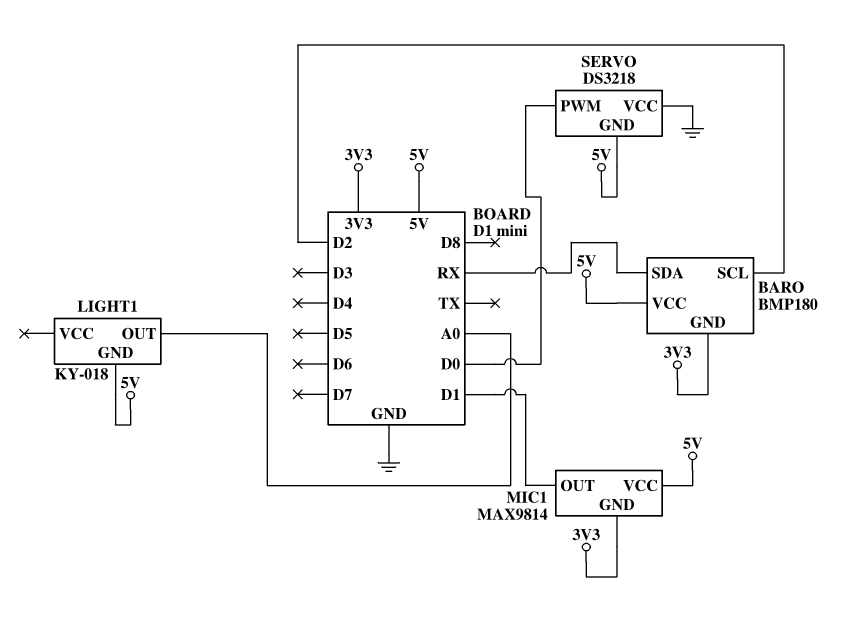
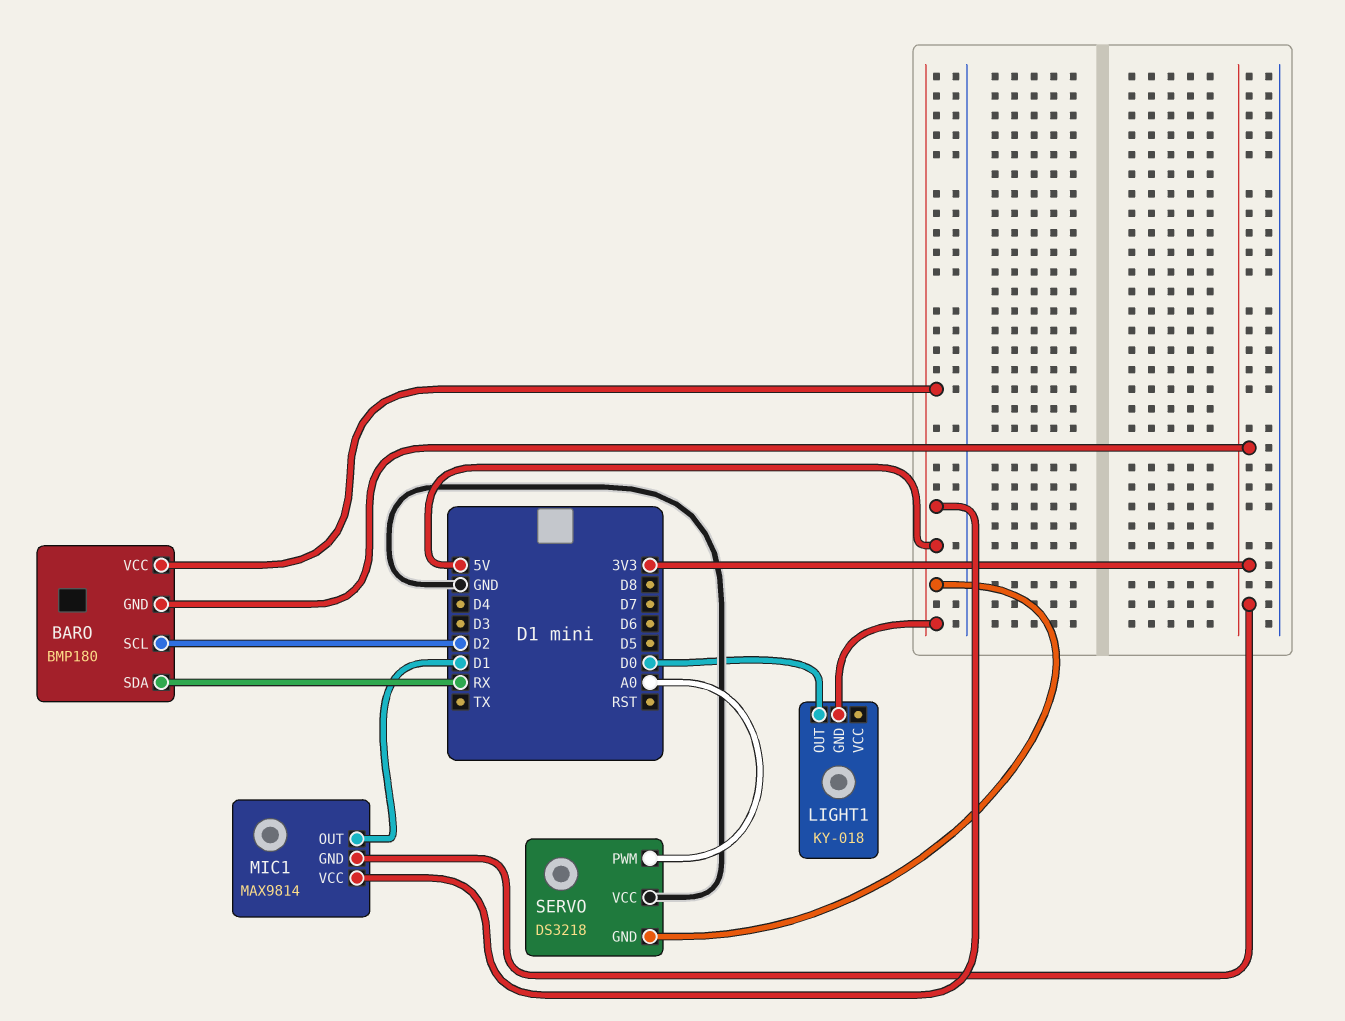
LIGHT1 pin OUT: A0 -> D0
SERVO pin PWM: D0 -> A0

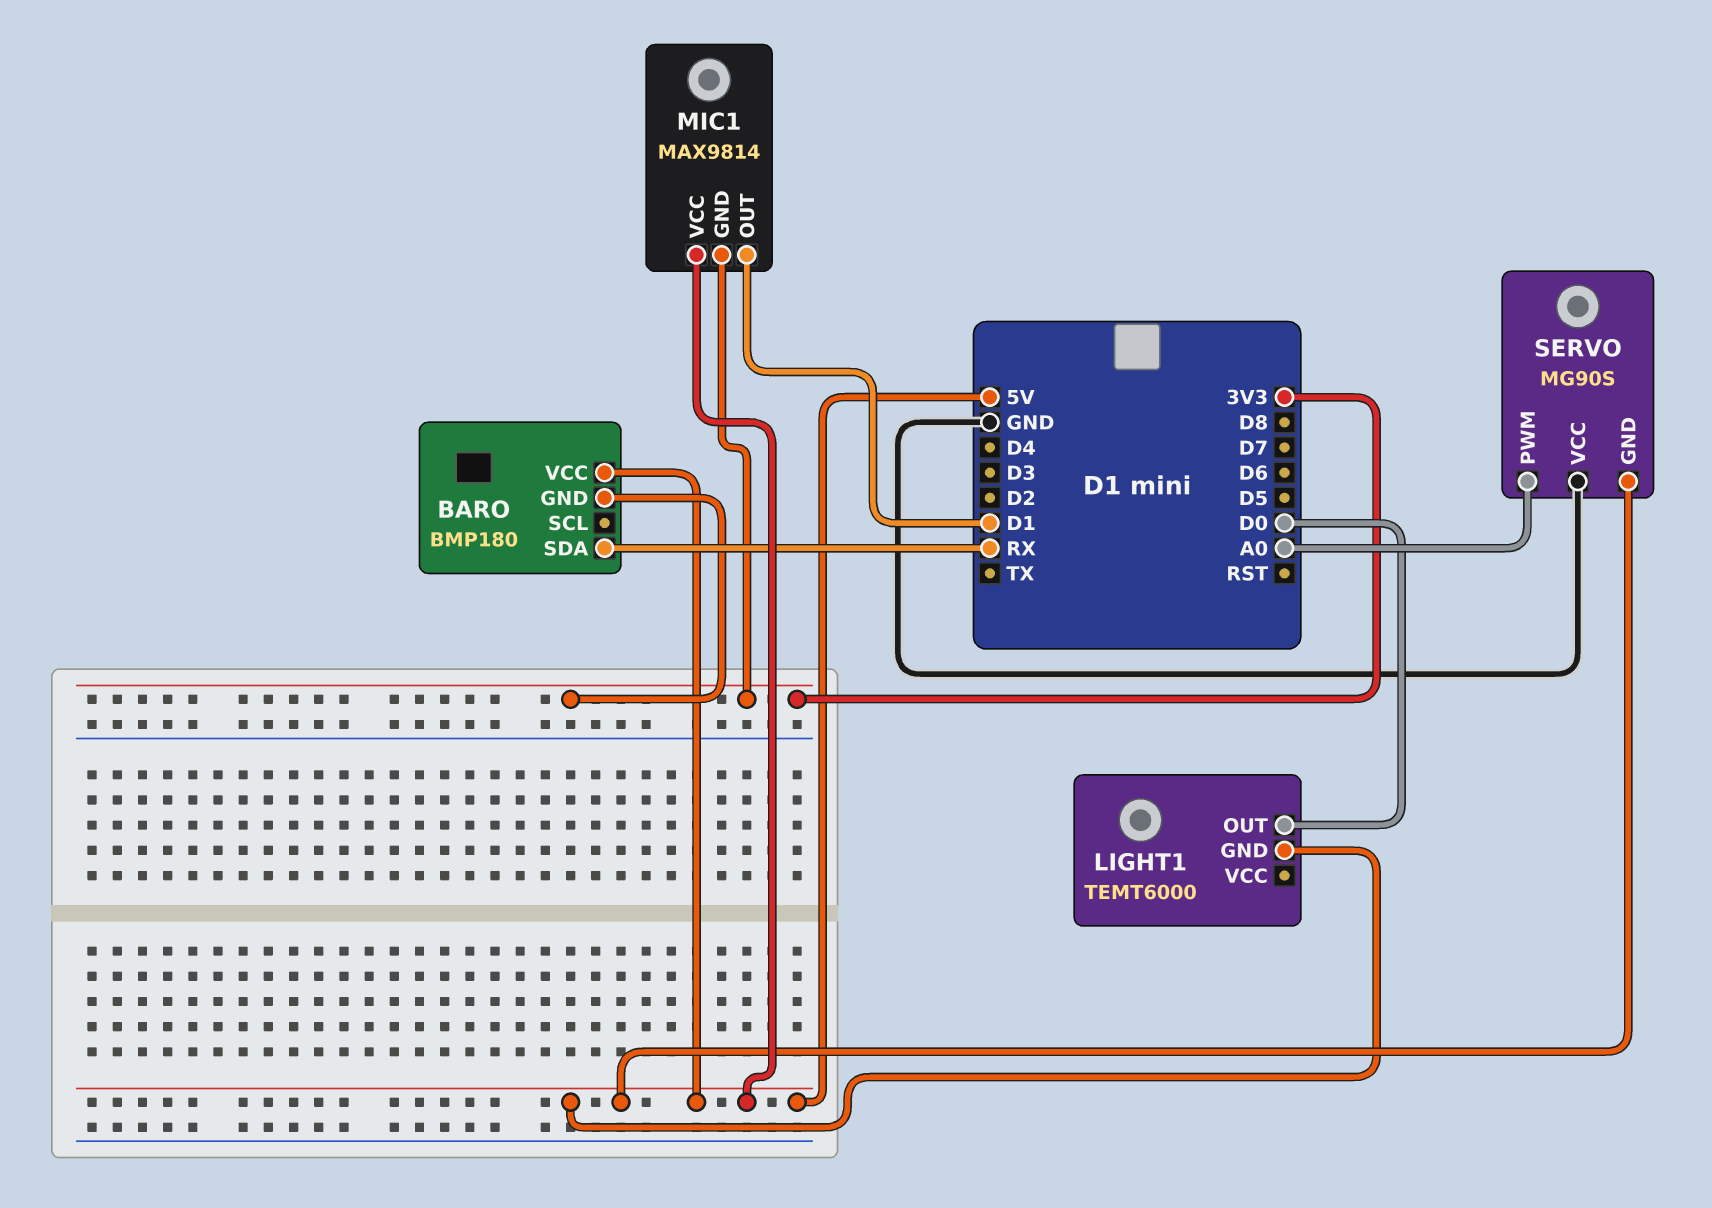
BARO pin SCL: D2 -> none
LIGHT1: KY-018 -> TEMT6000
SERVO: DS3218 -> MG90S

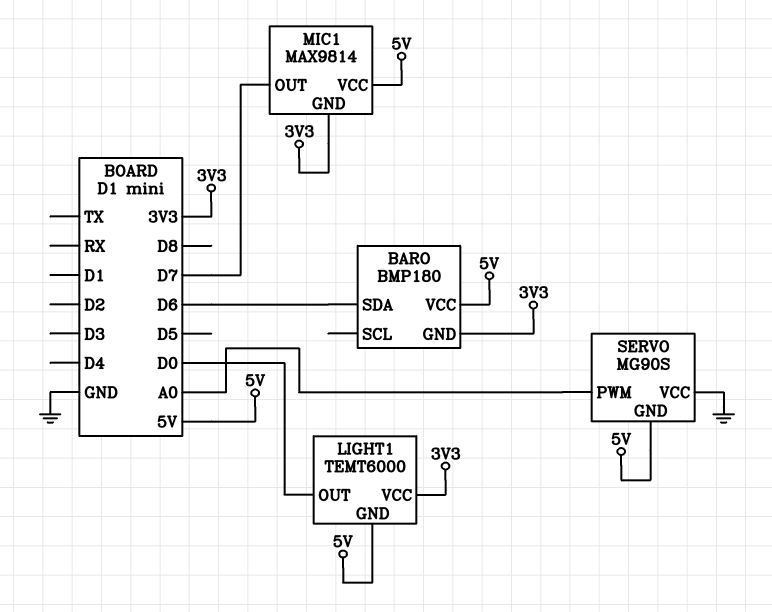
BARO pin SDA: RX -> D6
LIGHT1 pin VCC: none -> 3V3
MIC1 pin OUT: D1 -> D7

